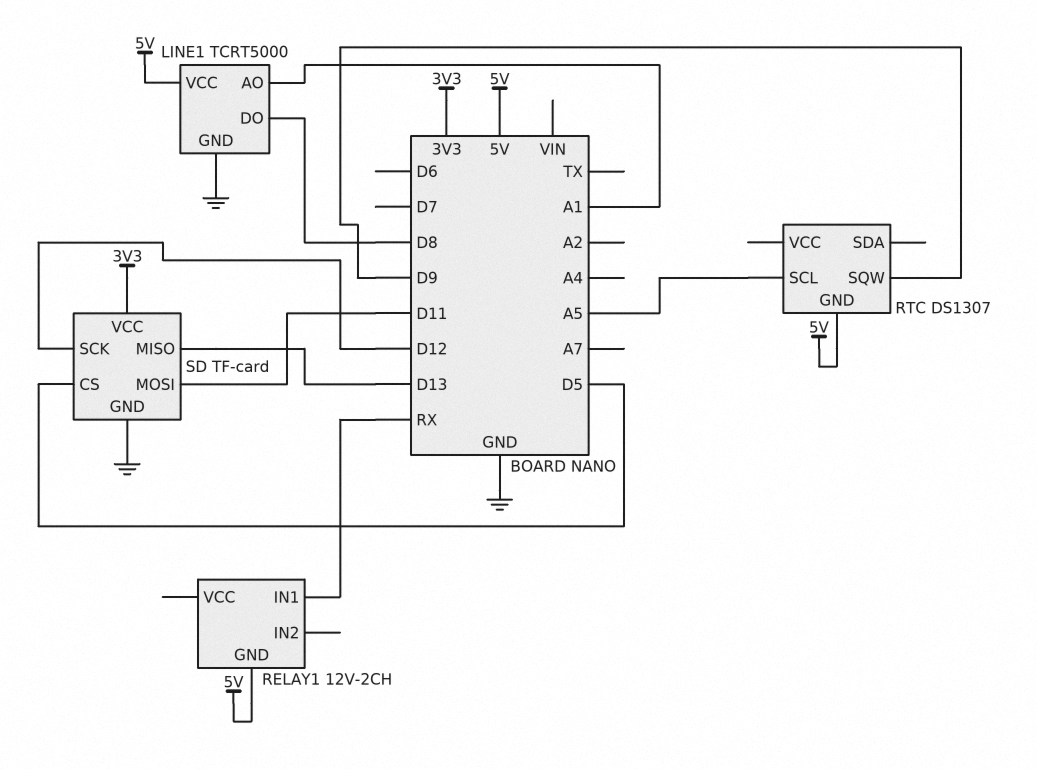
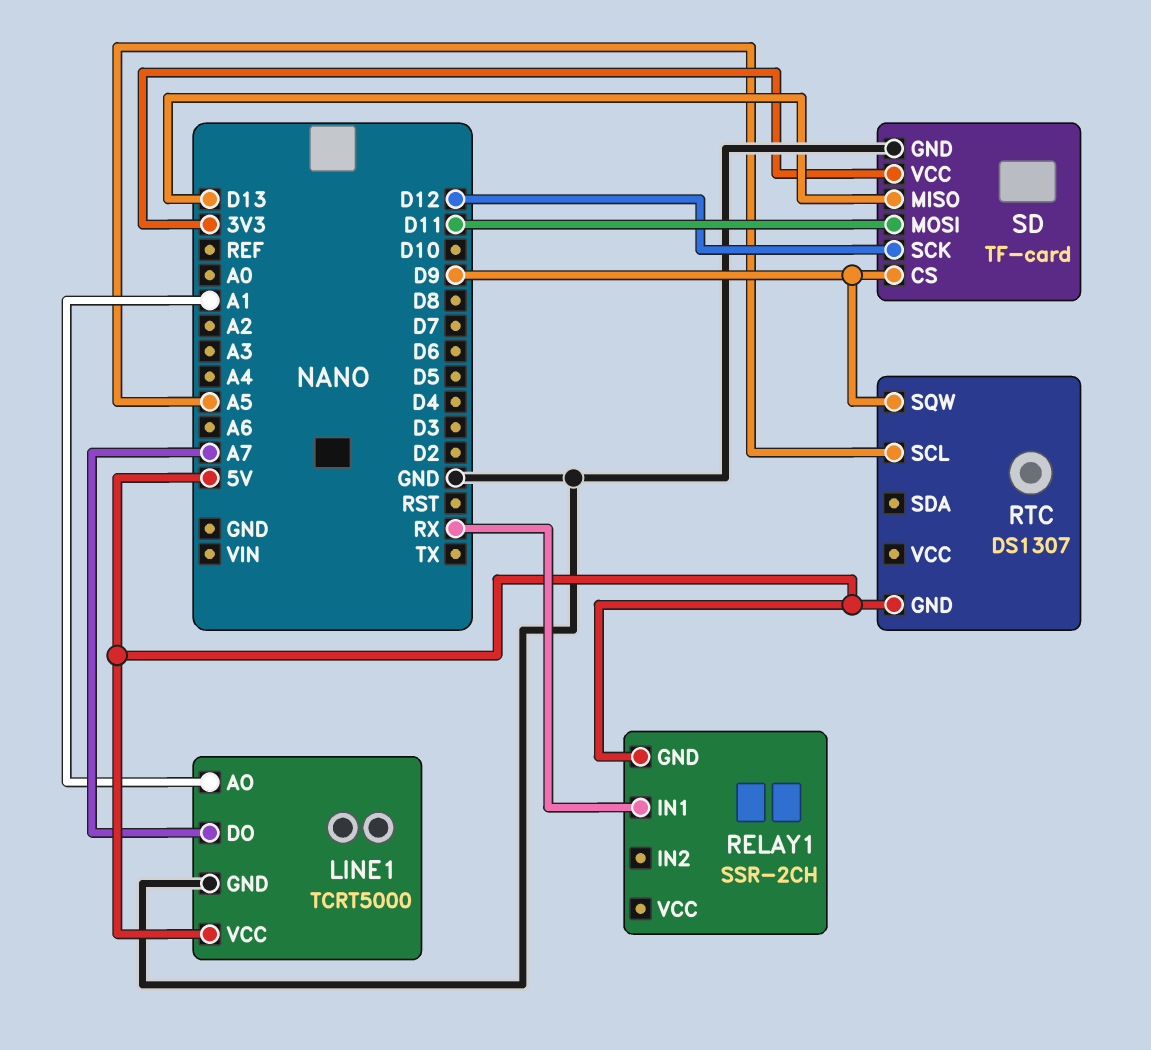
LINE1 pin DO: D8 -> A7
RELAY1: 12V-2CH -> SSR-2CH
SD pin CS: D5 -> D9

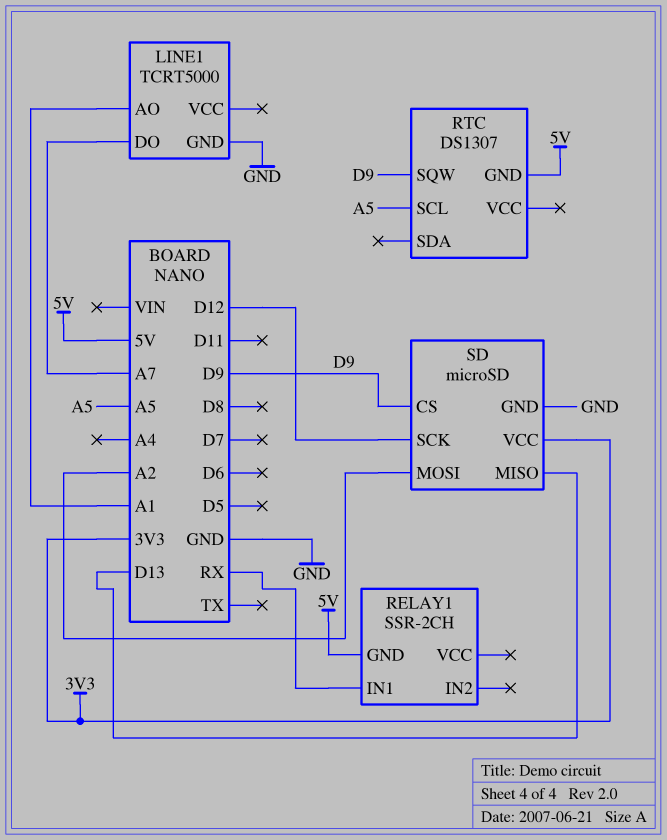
LINE1 pin VCC: 5V -> none
SD: TF-card -> microSD
SD pin MOSI: D11 -> A2

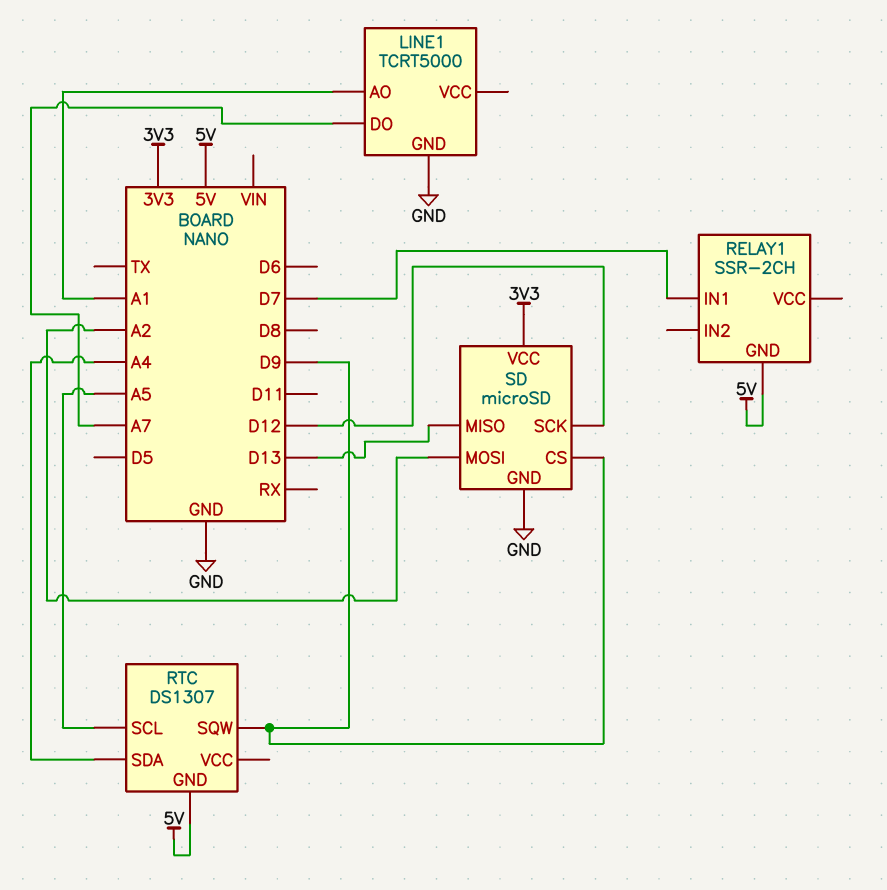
RELAY1 pin IN1: RX -> D7
RTC pin SDA: none -> A4

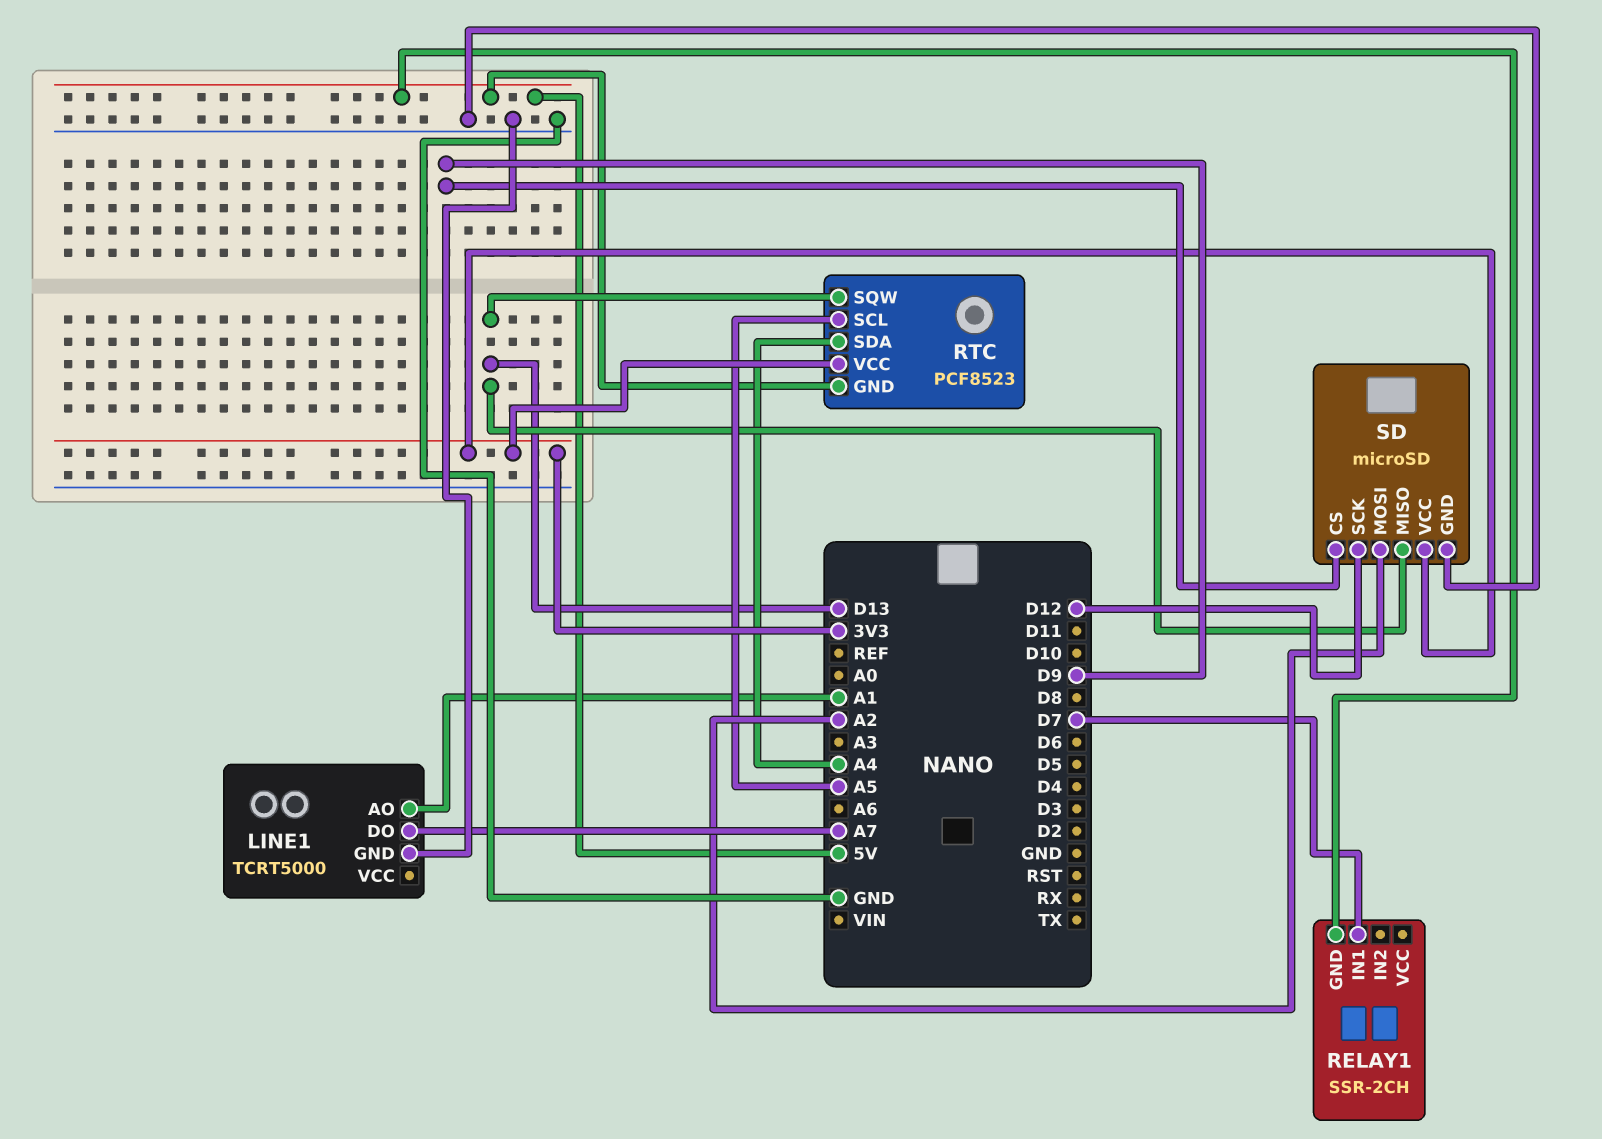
RTC: DS1307 -> PCF8523
RTC pin SQW: D9 -> D13
RTC pin VCC: none -> 3V3

